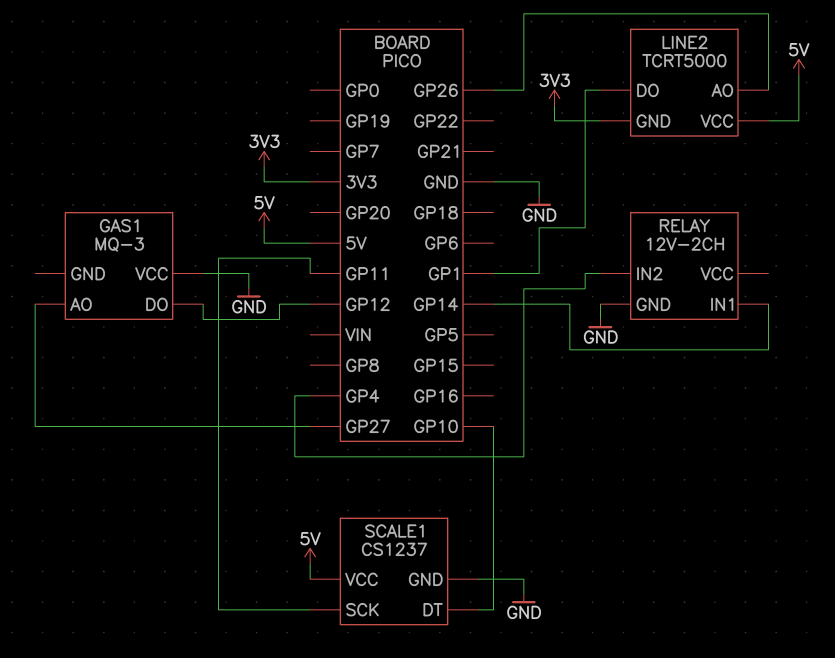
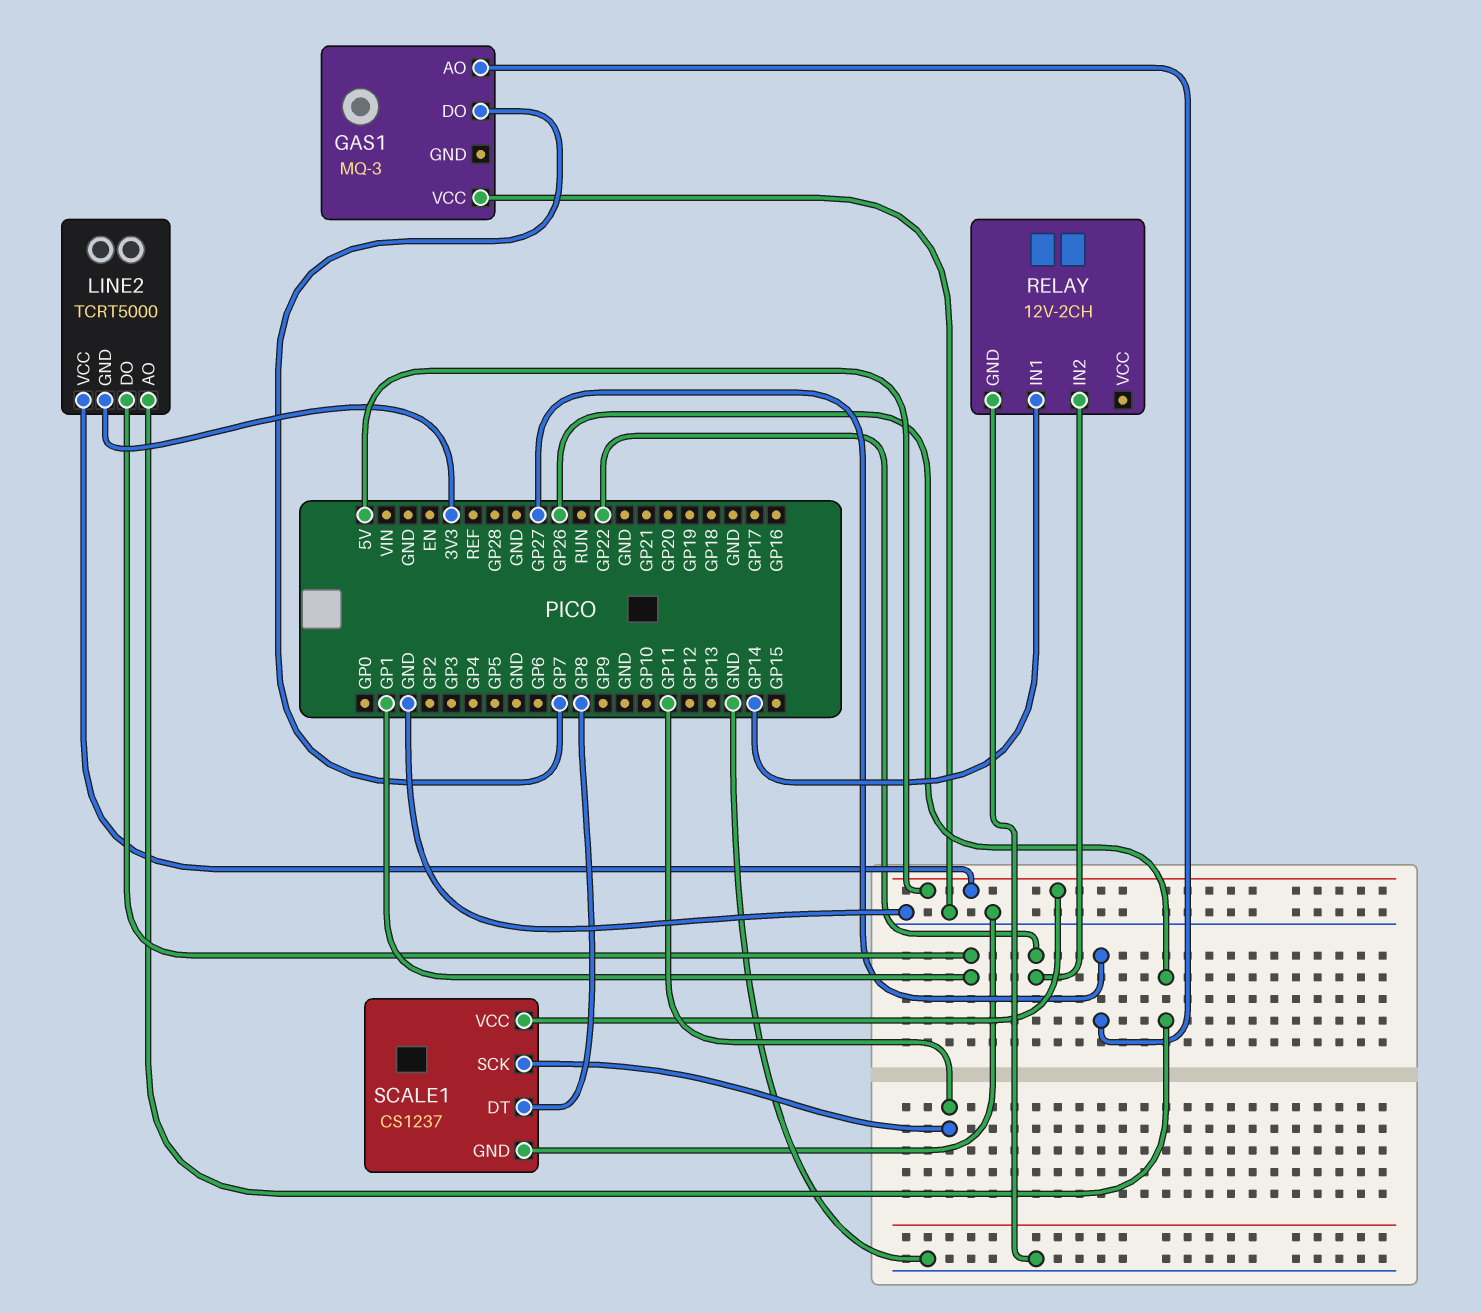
GAS1 pin DO: GP12 -> GP7
RELAY pin IN2: GP4 -> GP22
SCALE1 pin DT: GP10 -> GP8

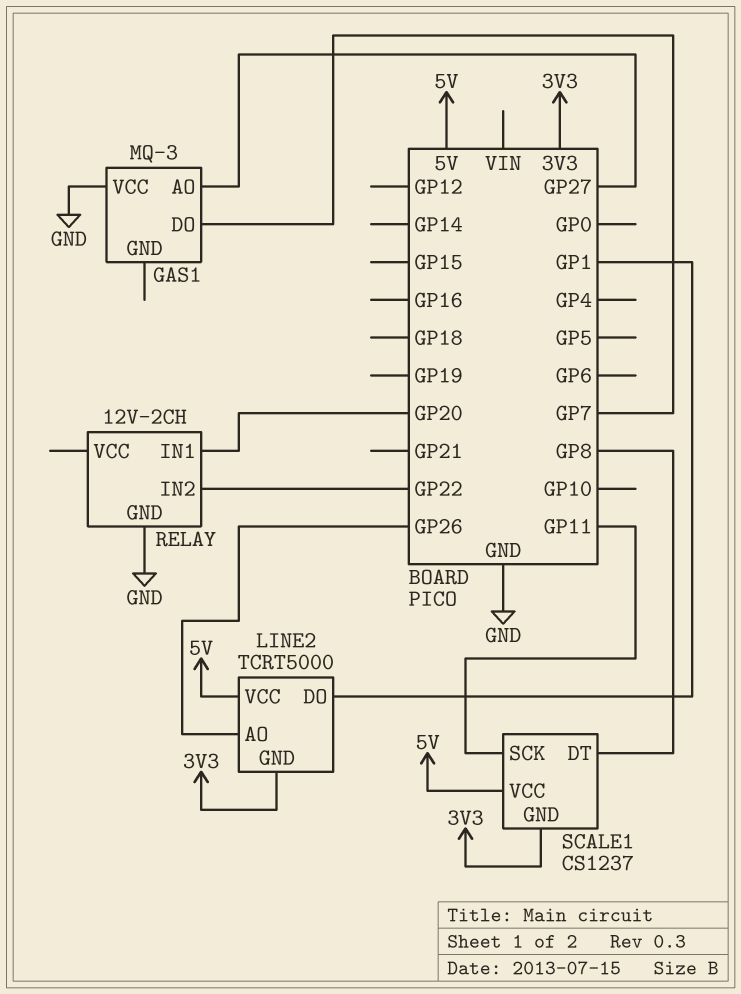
RELAY pin IN1: GP14 -> GP20
SCALE1 pin GND: GND -> 3V3

